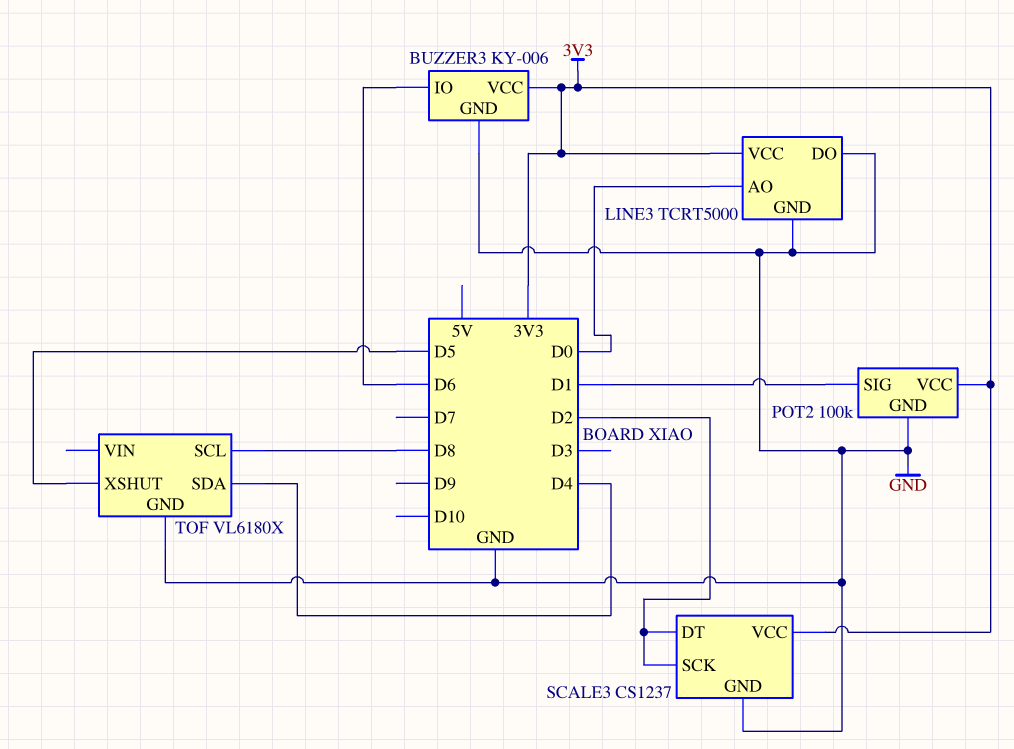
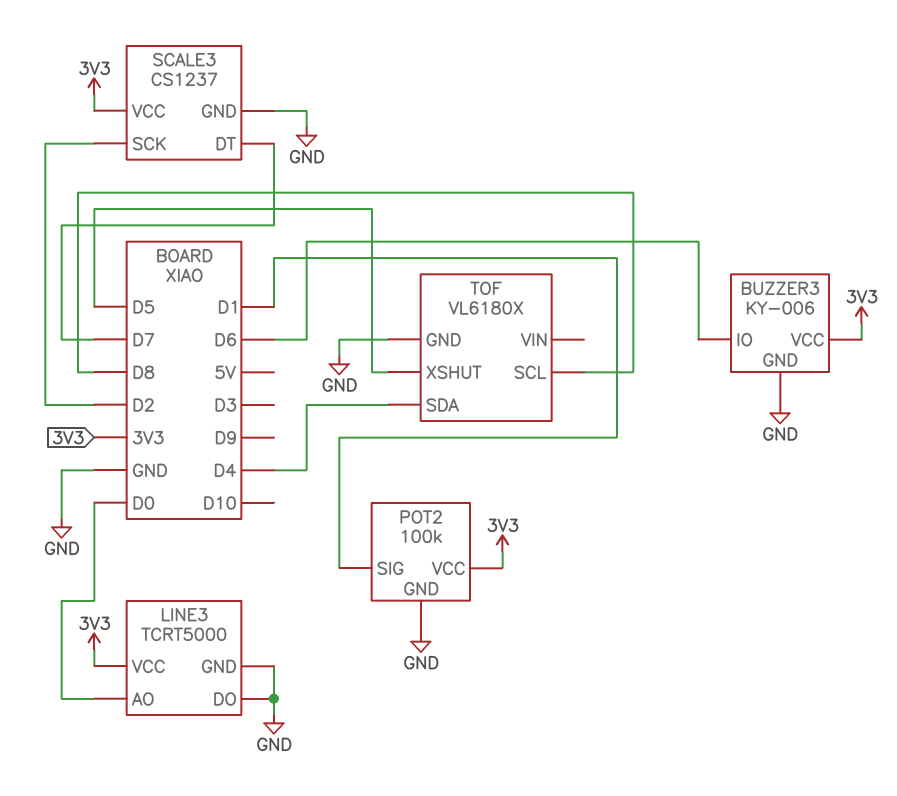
SCALE3 pin DT: D2 -> D7

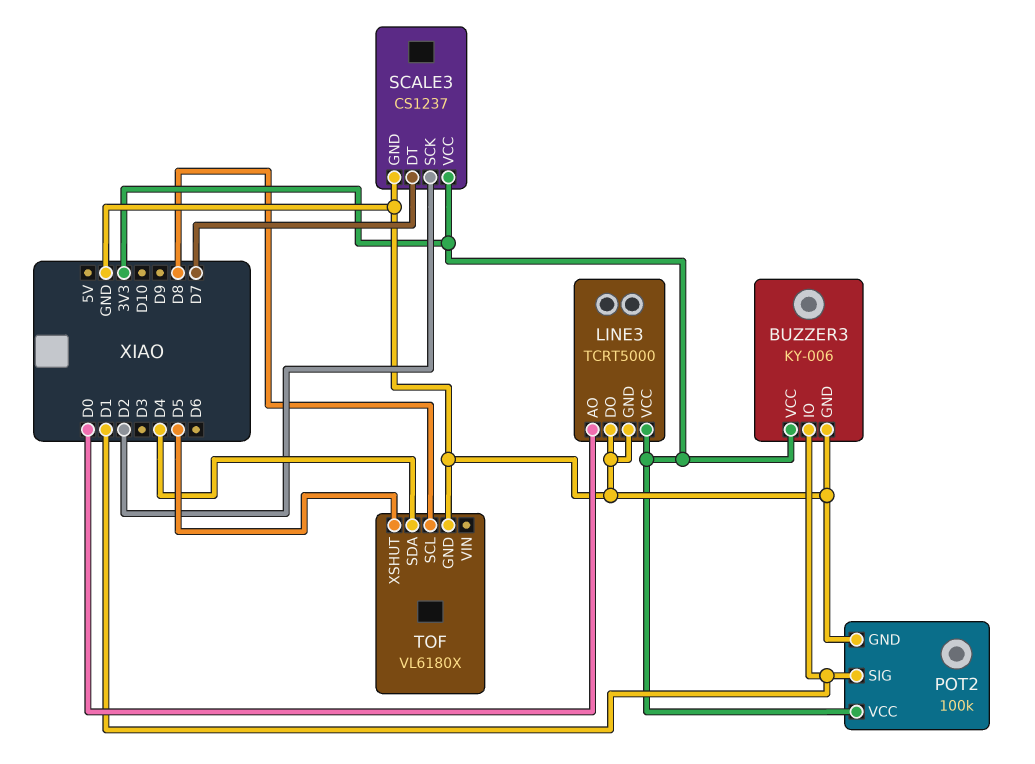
BUZZER3 pin IO: D6 -> D1

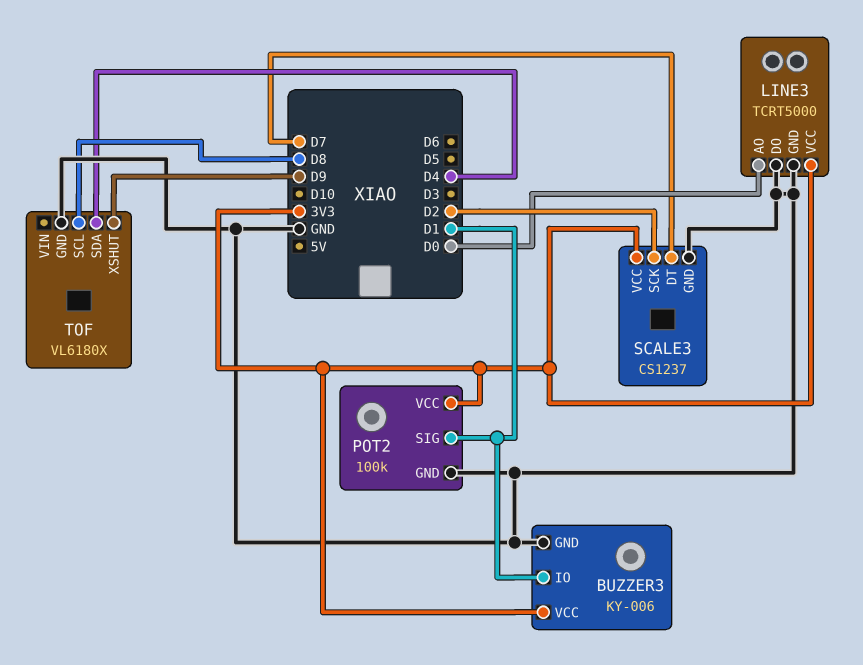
TOF pin XSHUT: D5 -> D9

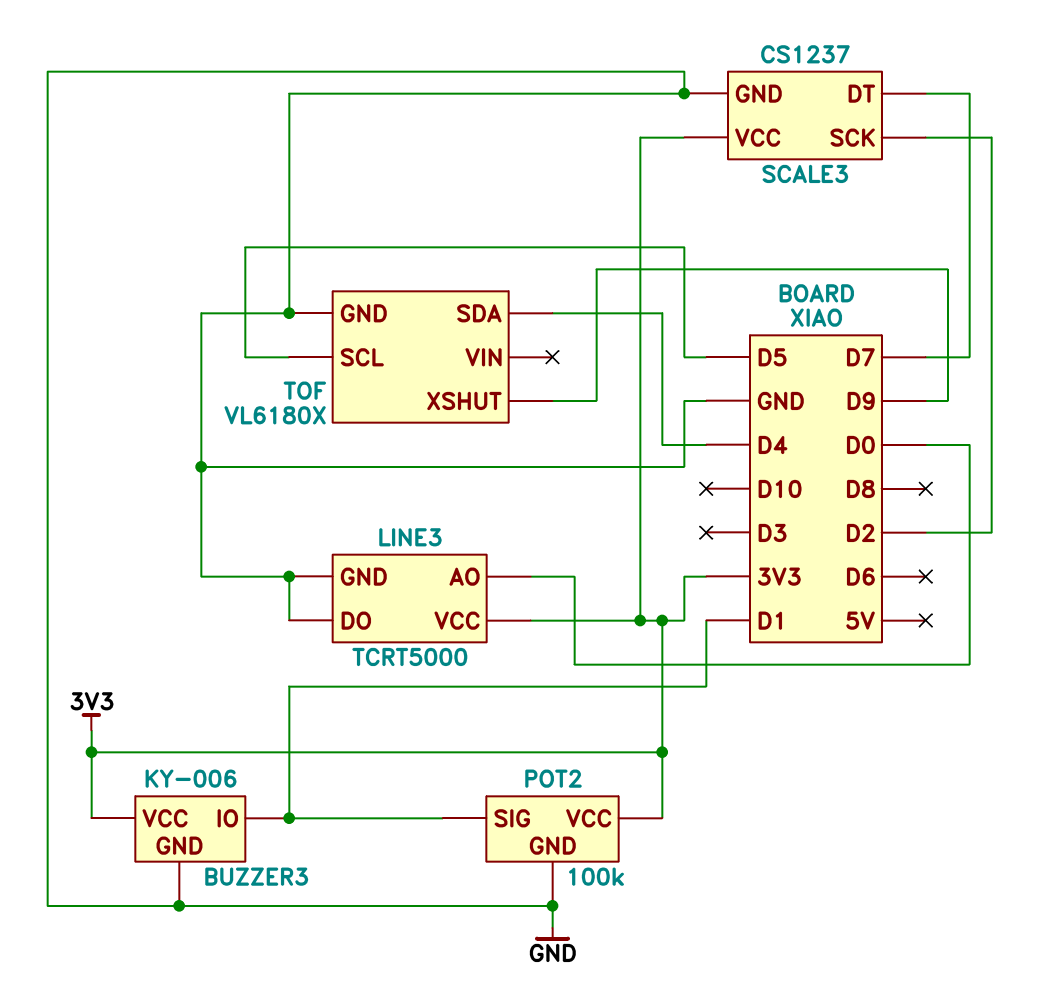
TOF pin SCL: D8 -> D5

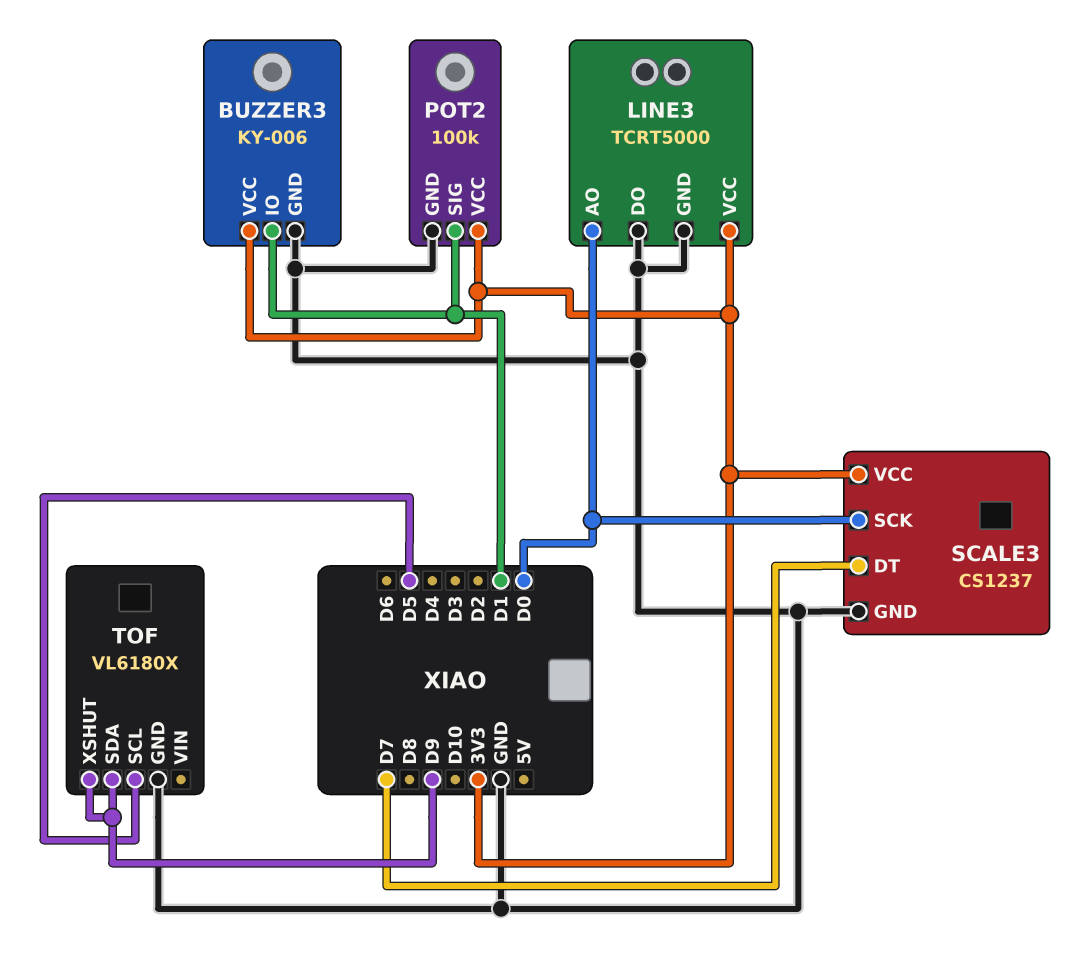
SCALE3 pin SCK: D2 -> D0
TOF pin SDA: D4 -> D9

